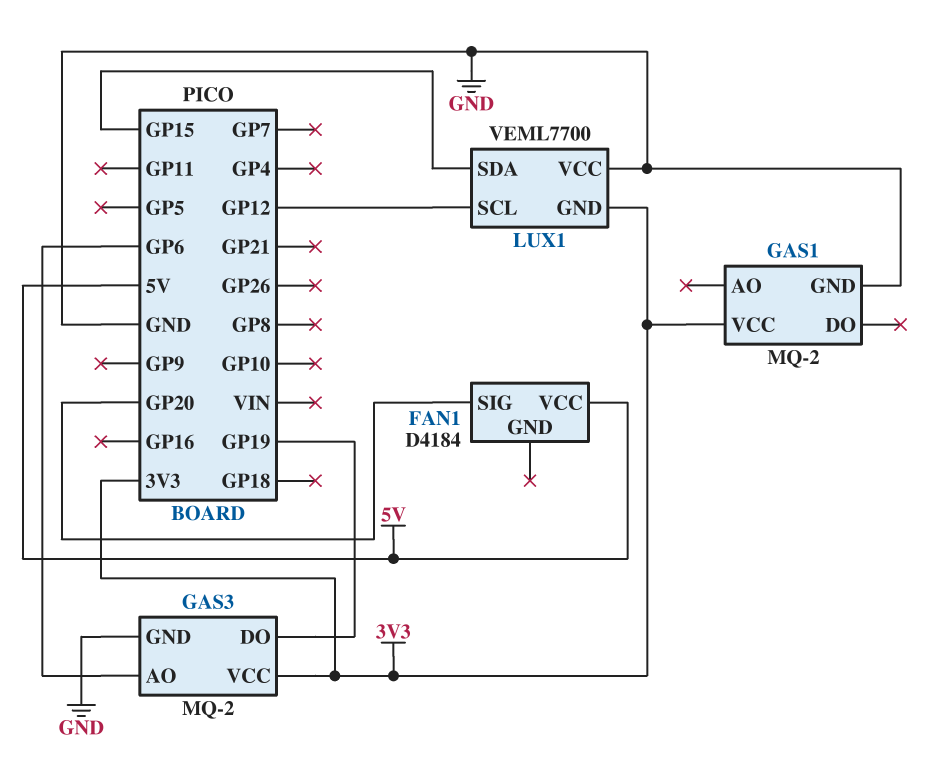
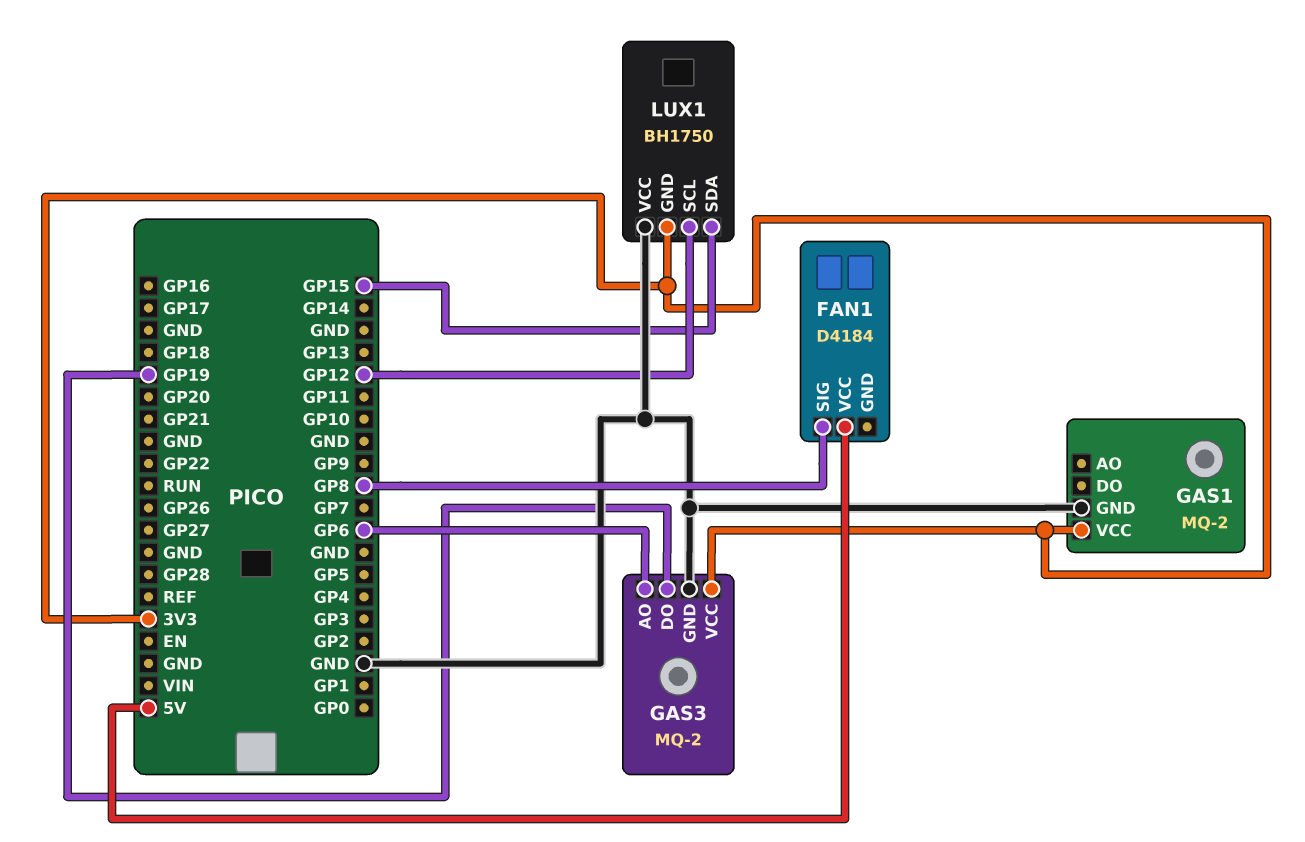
FAN1 pin SIG: GP20 -> GP8
LUX1: VEML7700 -> BH1750

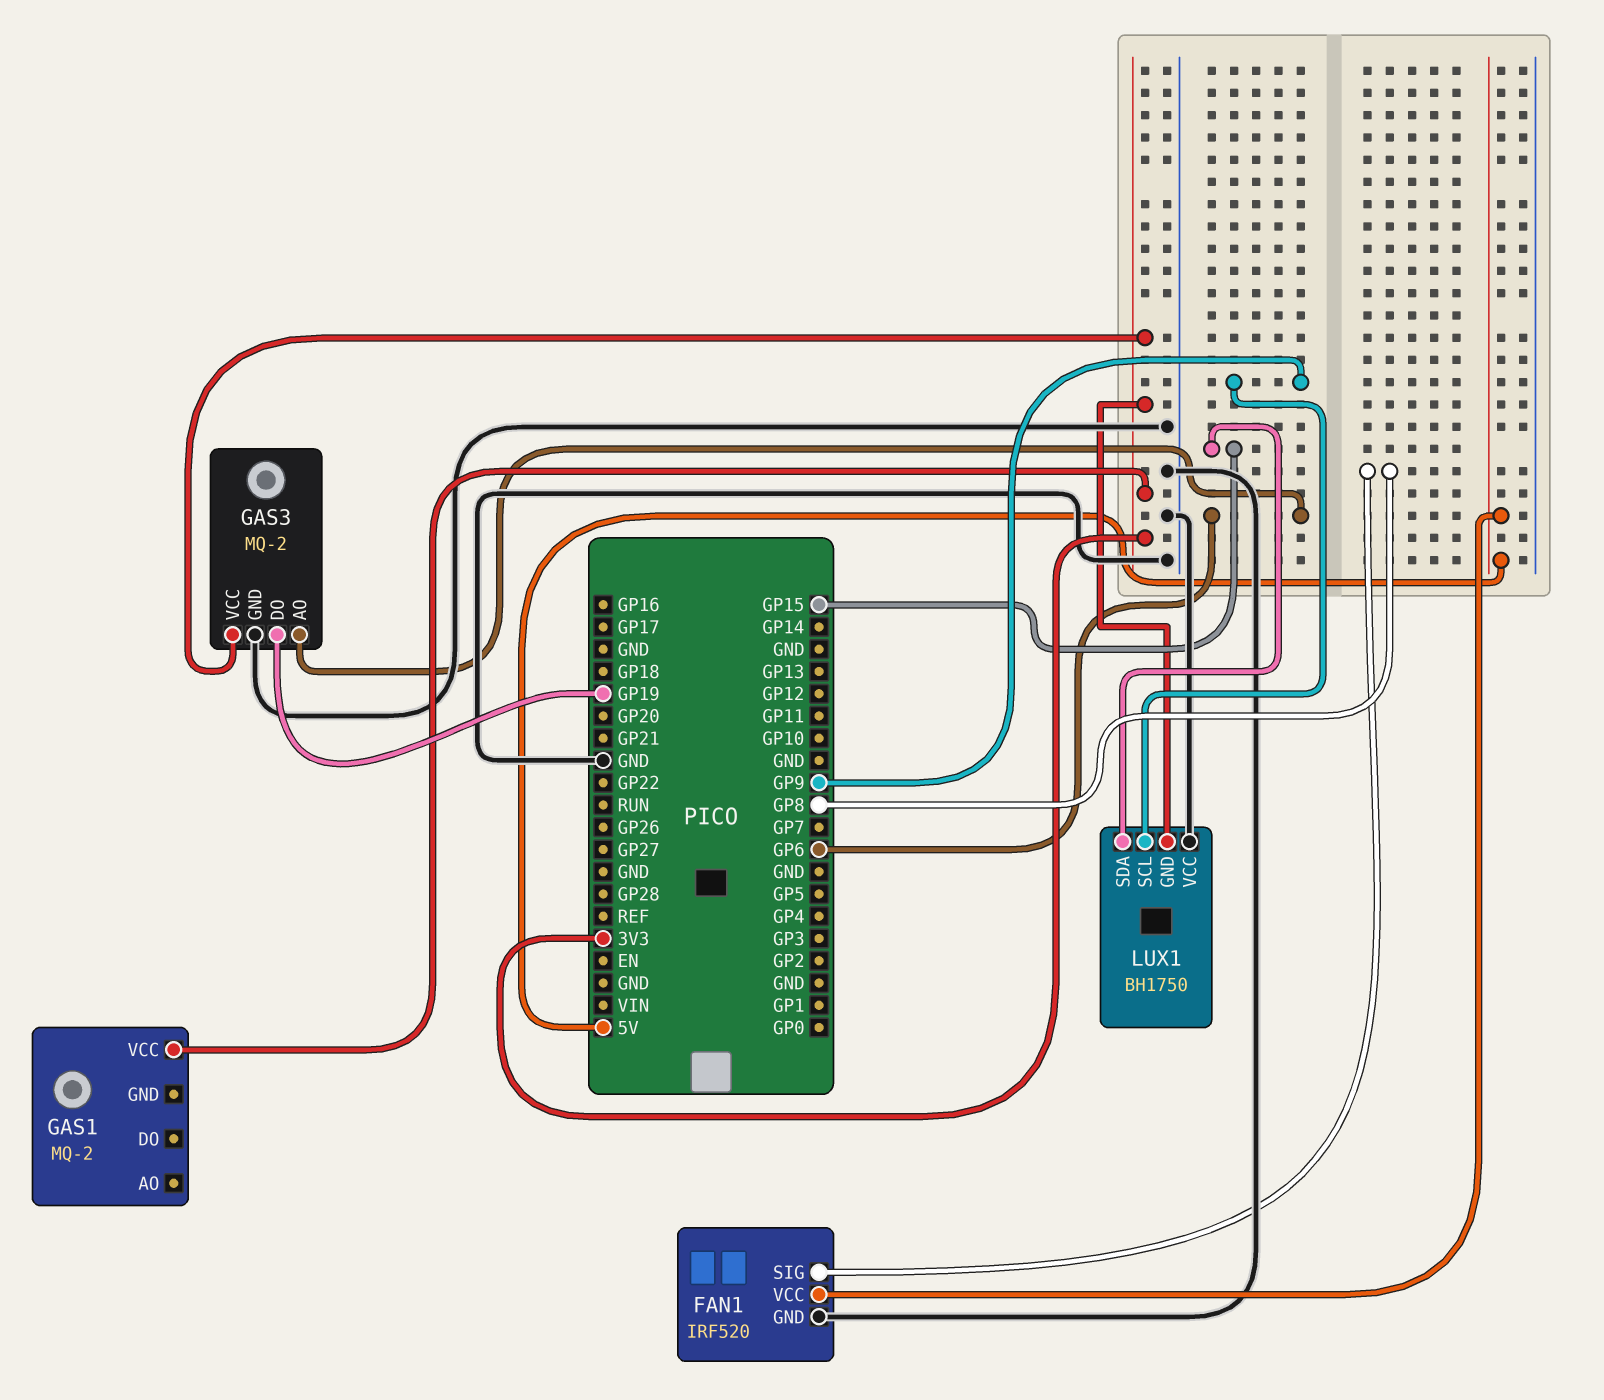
FAN1: D4184 -> IRF520
FAN1 pin GND: none -> GND
GAS1 pin GND: GND -> none
LUX1 pin SCL: GP12 -> GP9

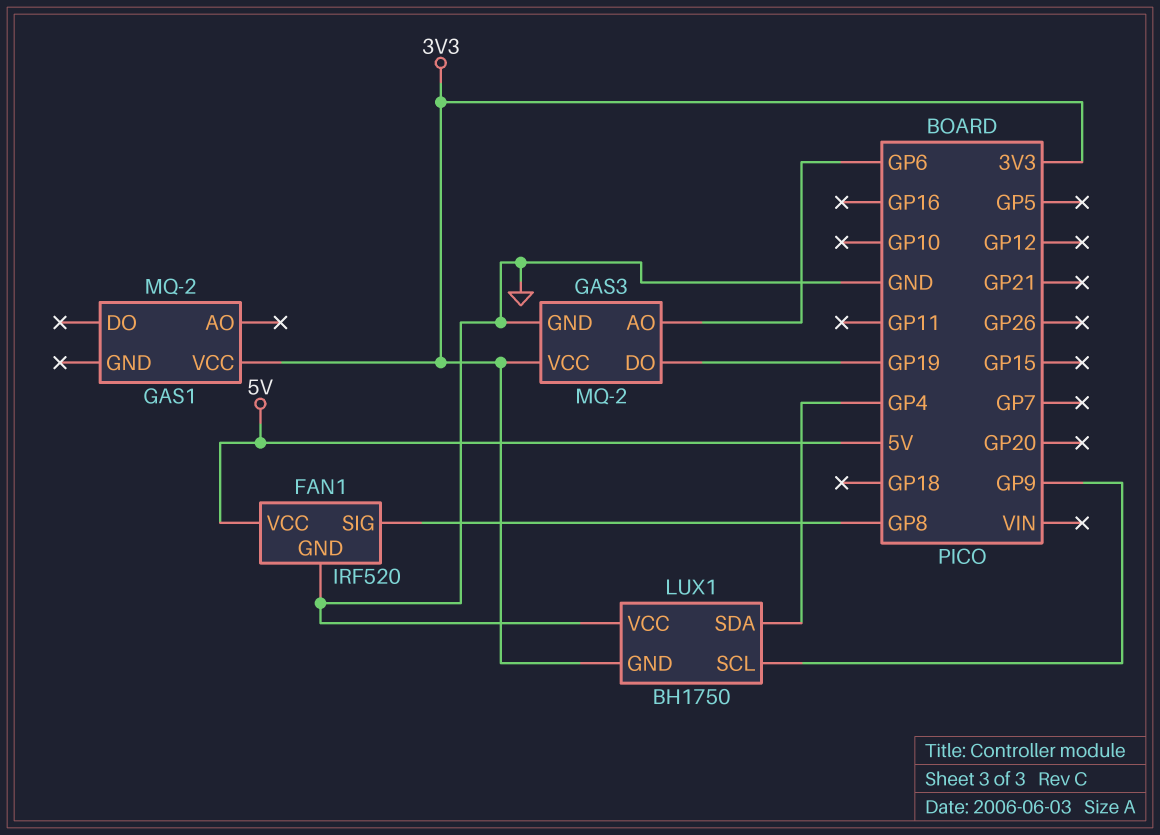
LUX1 pin SDA: GP15 -> GP4

